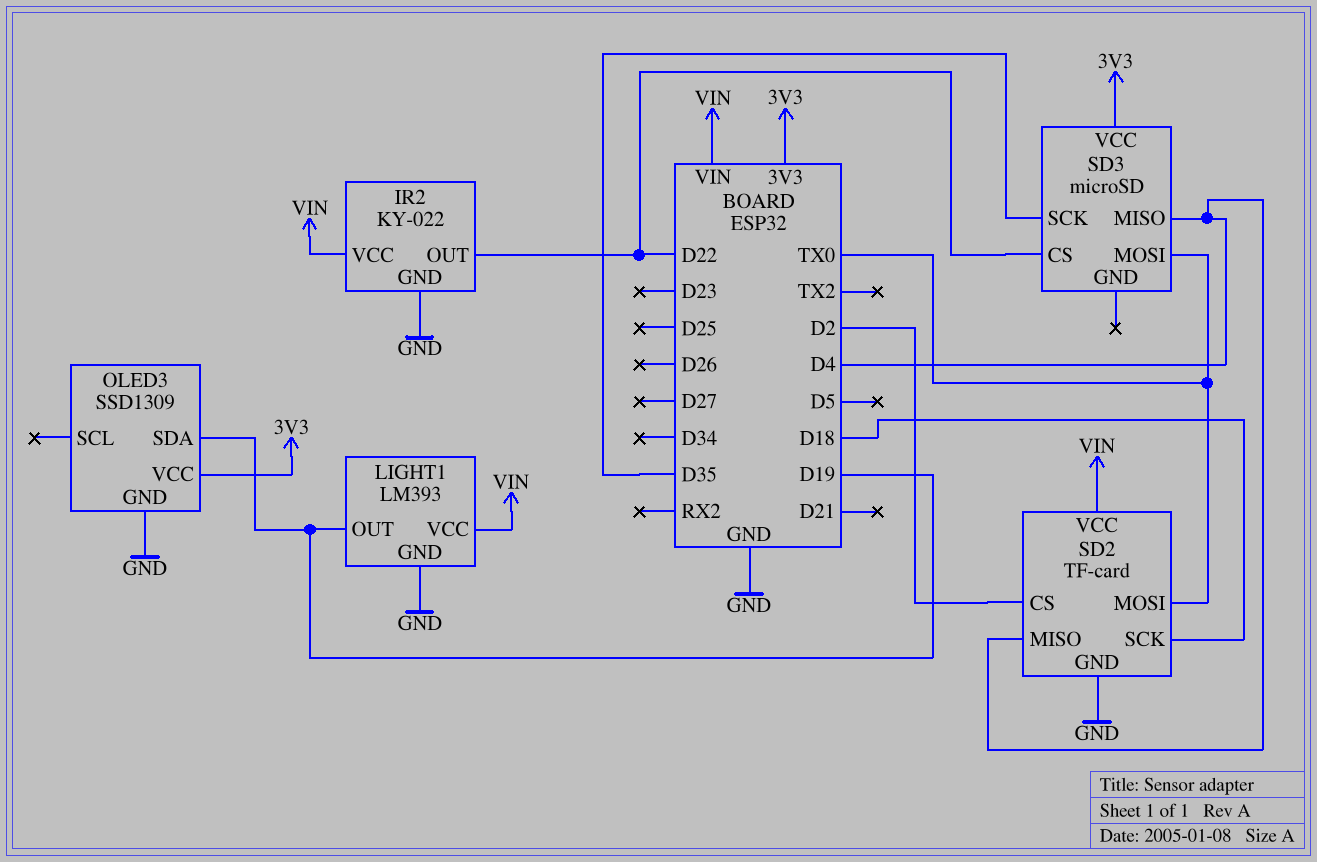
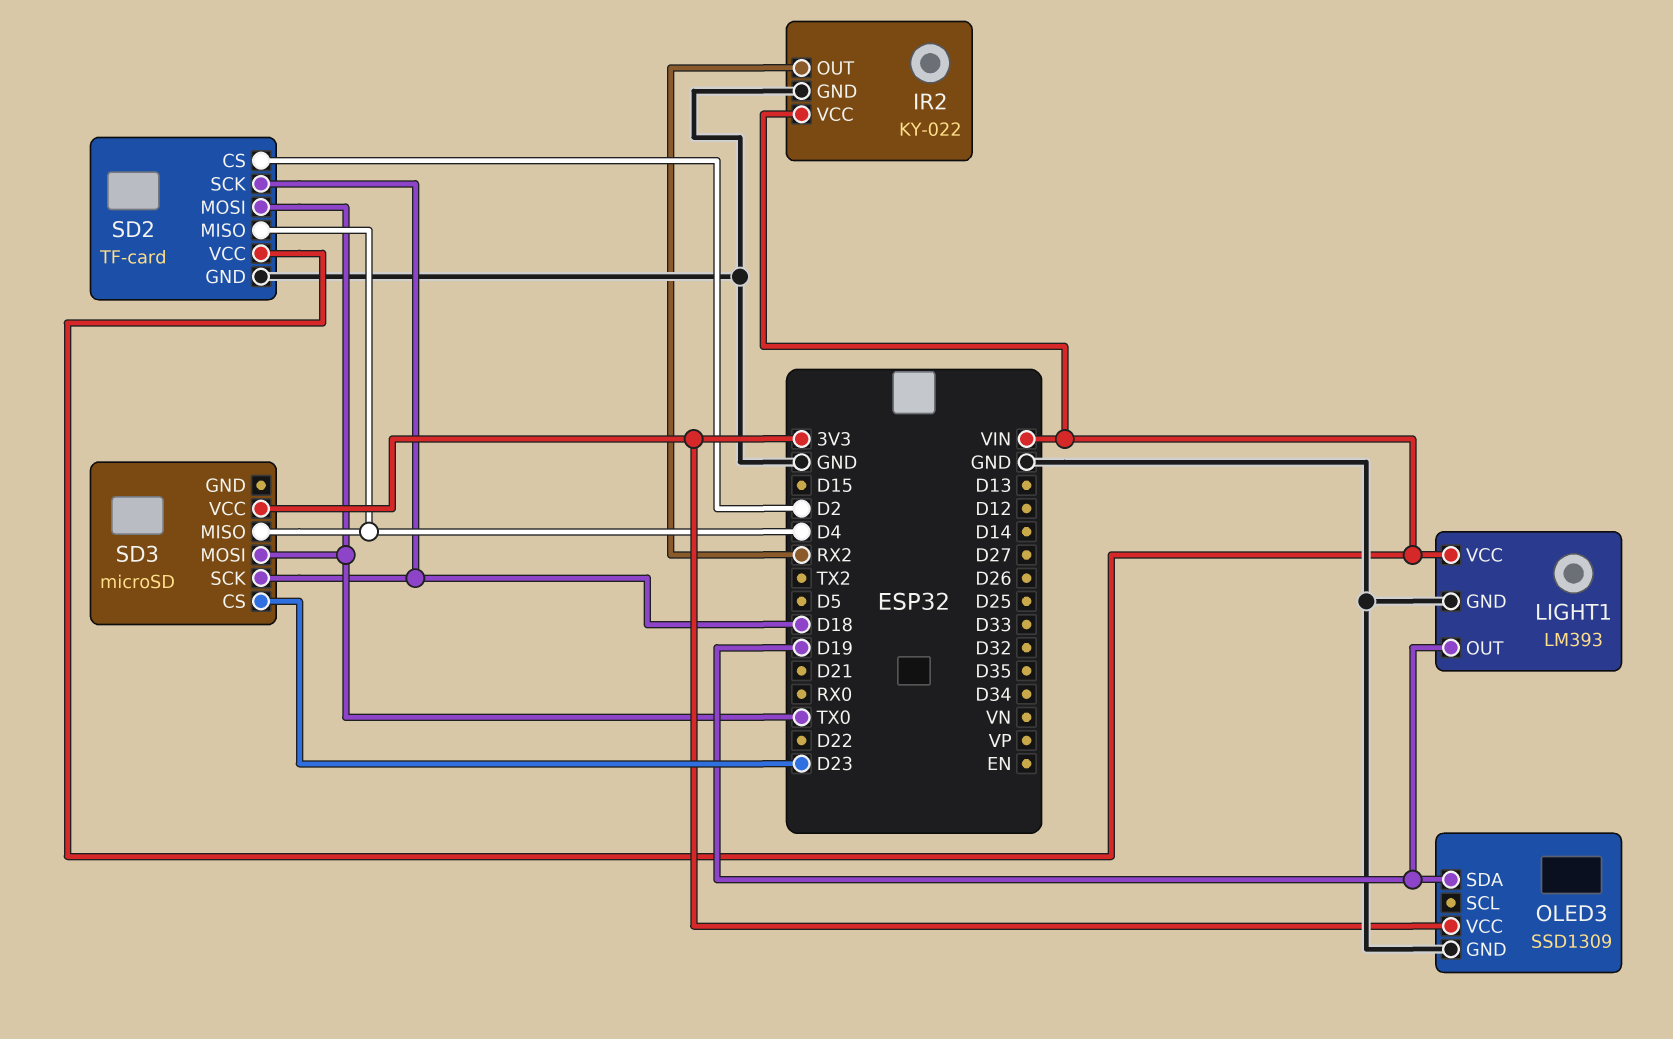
IR2 pin OUT: D22 -> RX2
SD3 pin CS: D22 -> D23
SD3 pin SCK: D35 -> D18

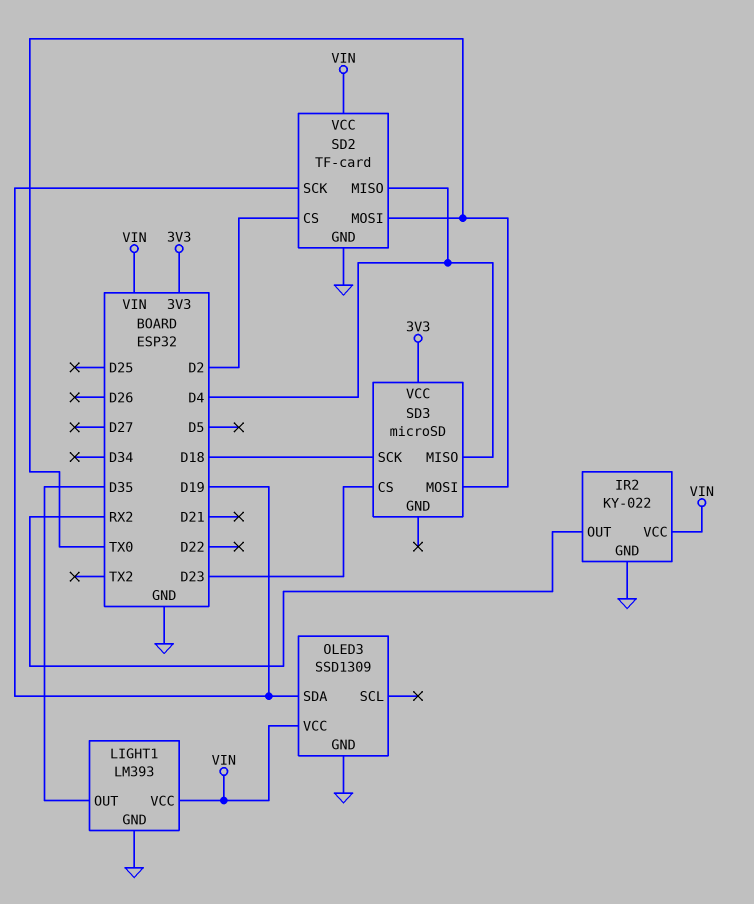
LIGHT1 pin OUT: D19 -> D35
OLED3 pin VCC: 3V3 -> VIN
SD2 pin SCK: D18 -> D19

